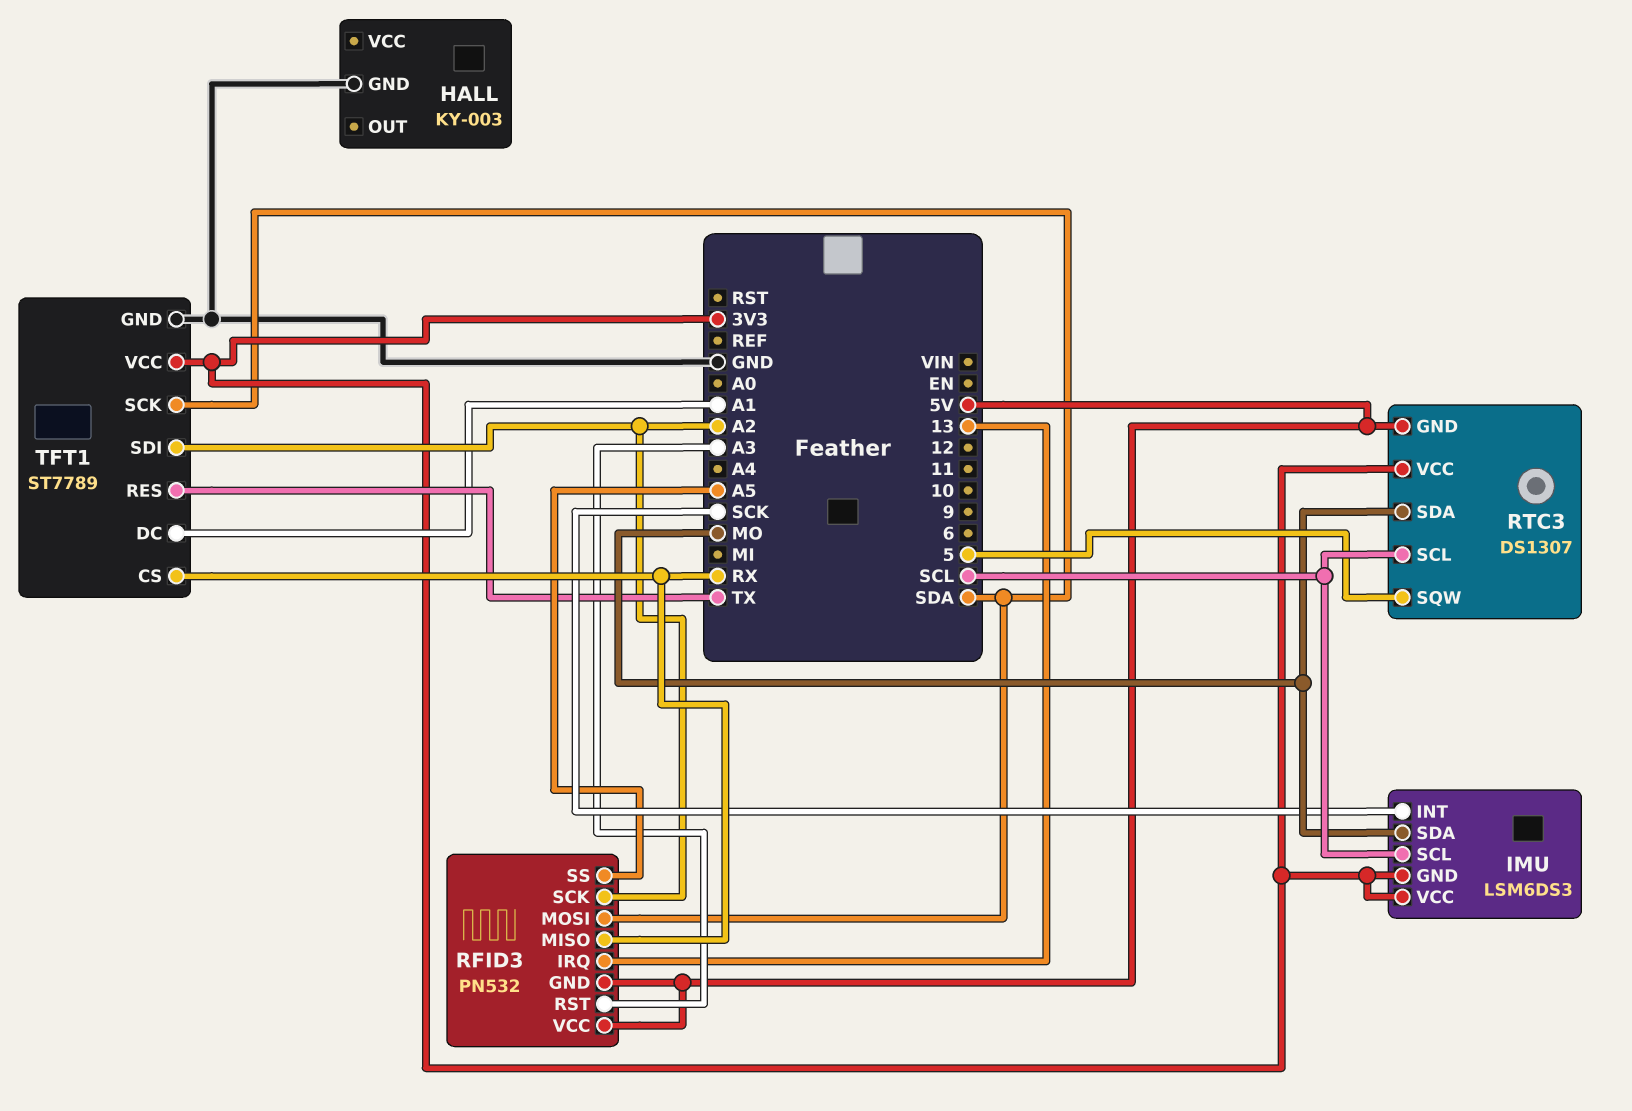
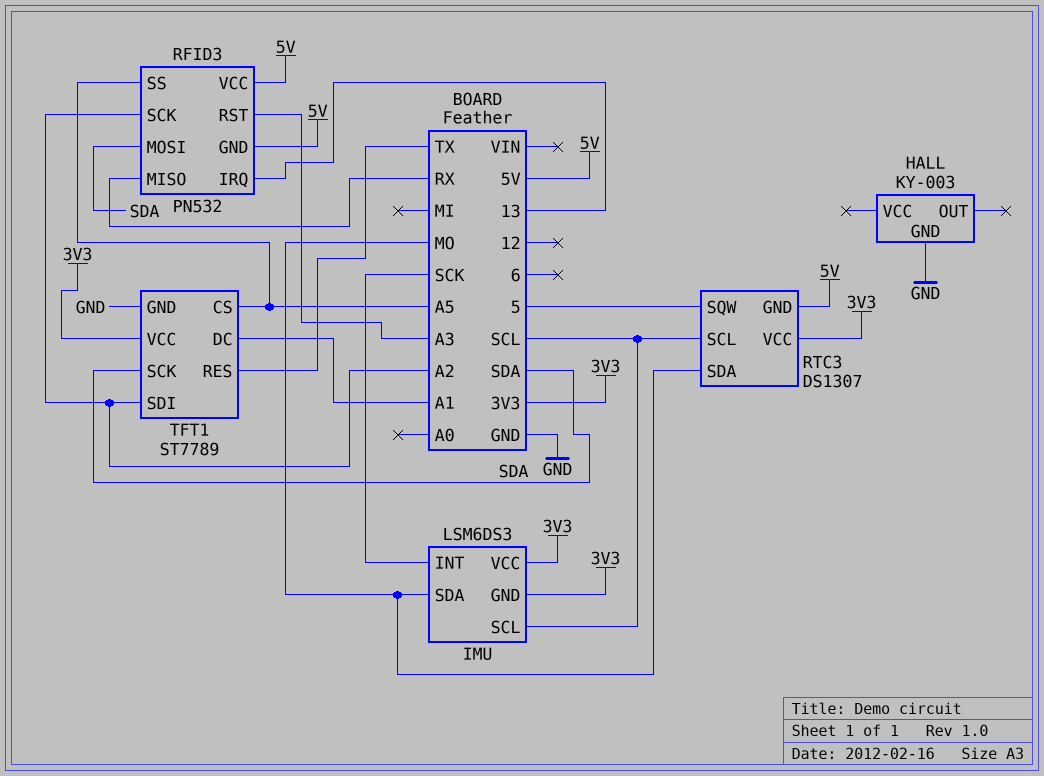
TFT1 pin CS: RX -> A5

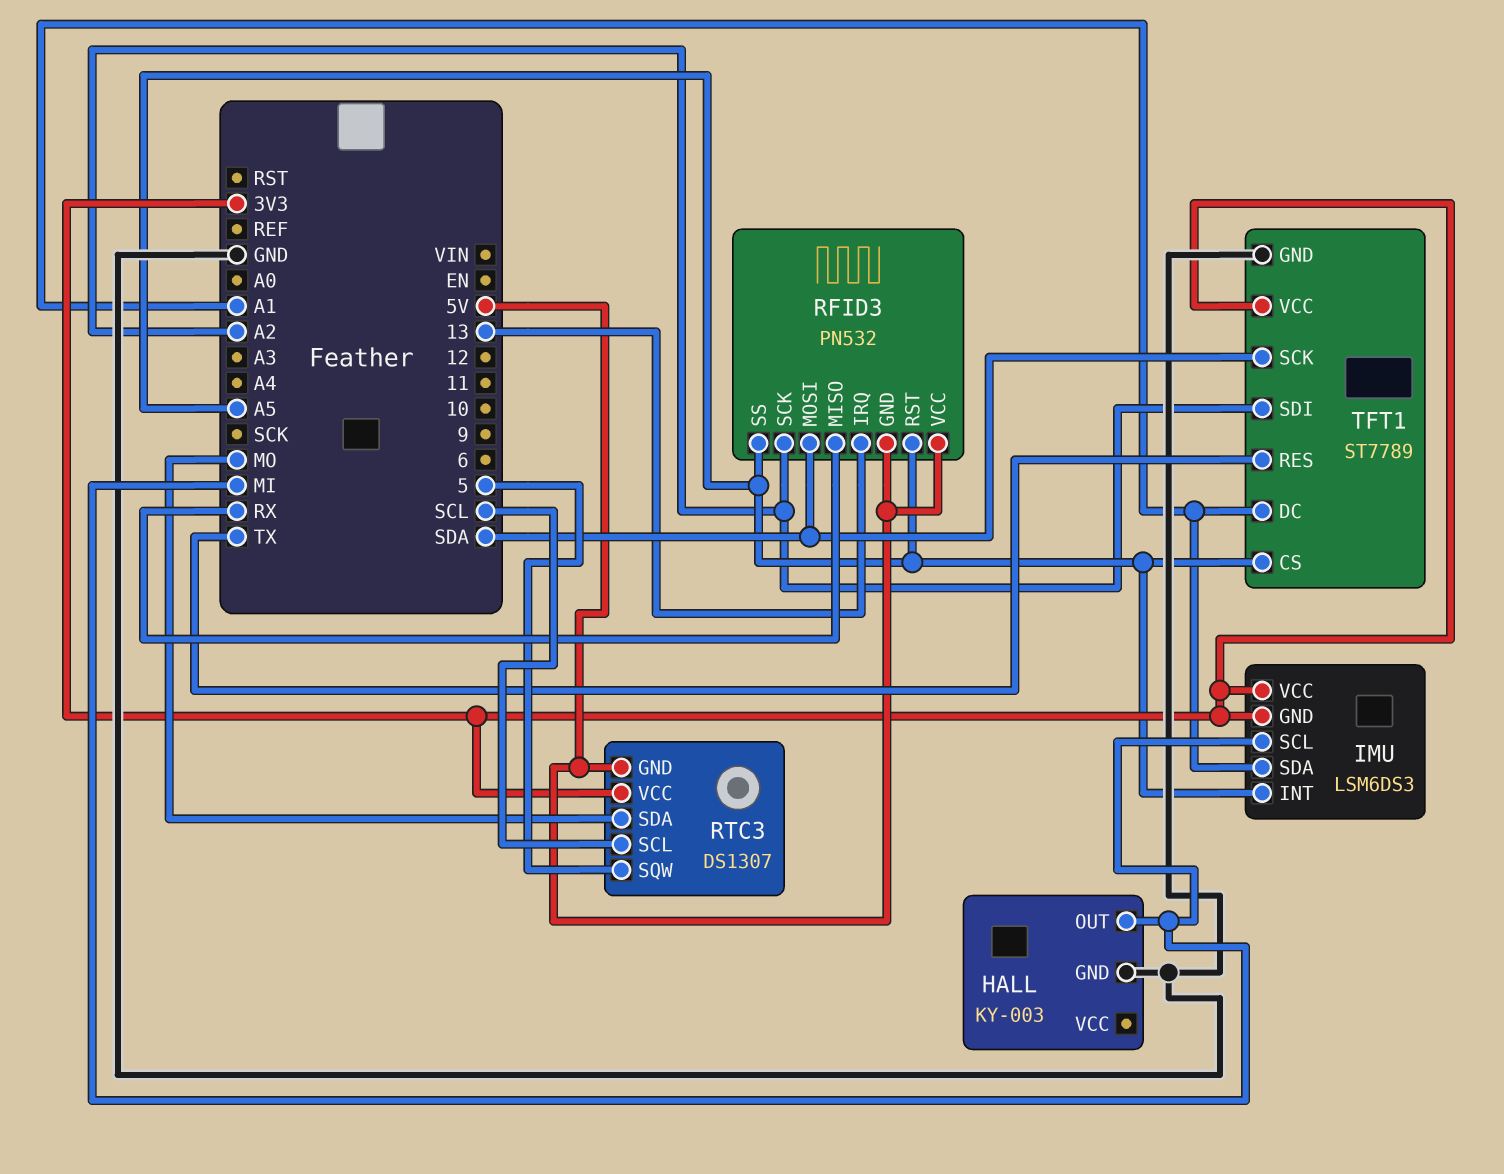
HALL pin OUT: none -> MI
IMU pin INT: SCK -> A5
IMU pin SCL: SCL -> MI
IMU pin SDA: MO -> A1
RFID3 pin RST: A3 -> A5

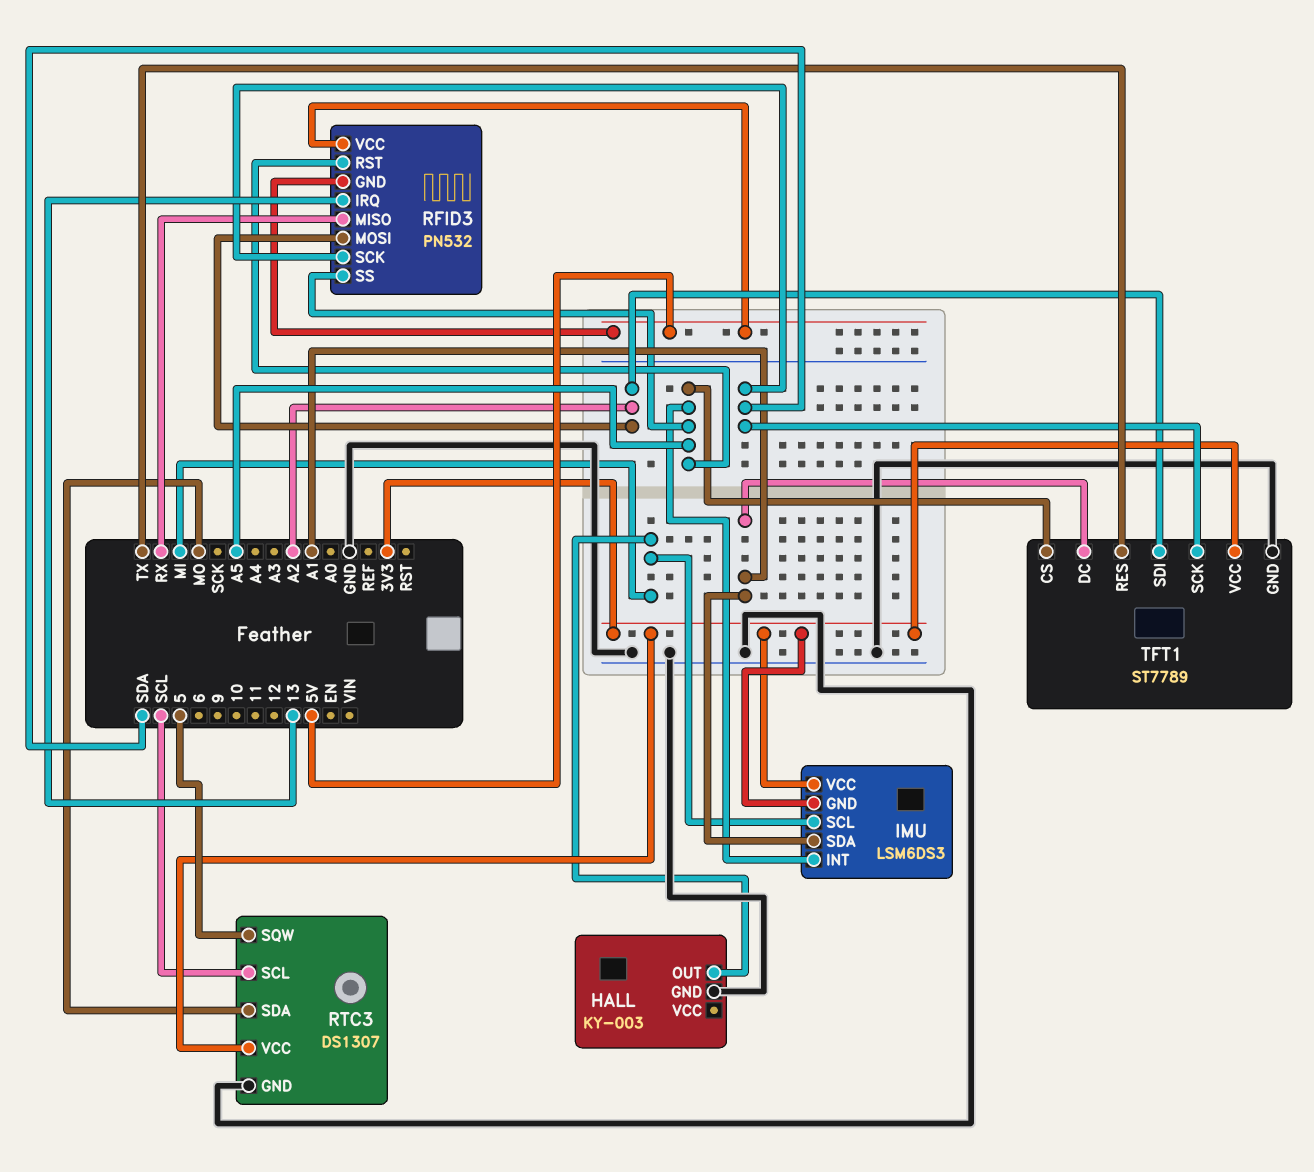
RFID3 pin MOSI: SDA -> A2
RFID3 pin SCK: A2 -> SDA
RTC3 pin GND: 5V -> GND

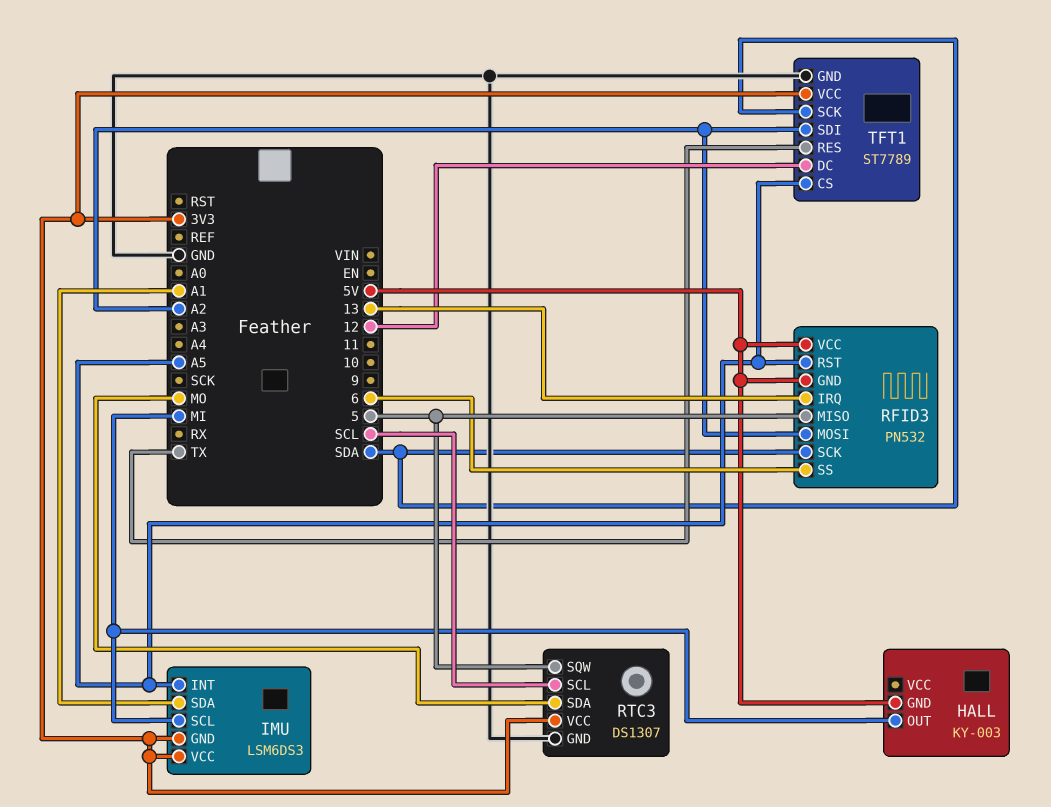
HALL pin GND: GND -> 5V
RFID3 pin MISO: RX -> 5
RFID3 pin SS: A5 -> 6
TFT1 pin DC: A1 -> 12

